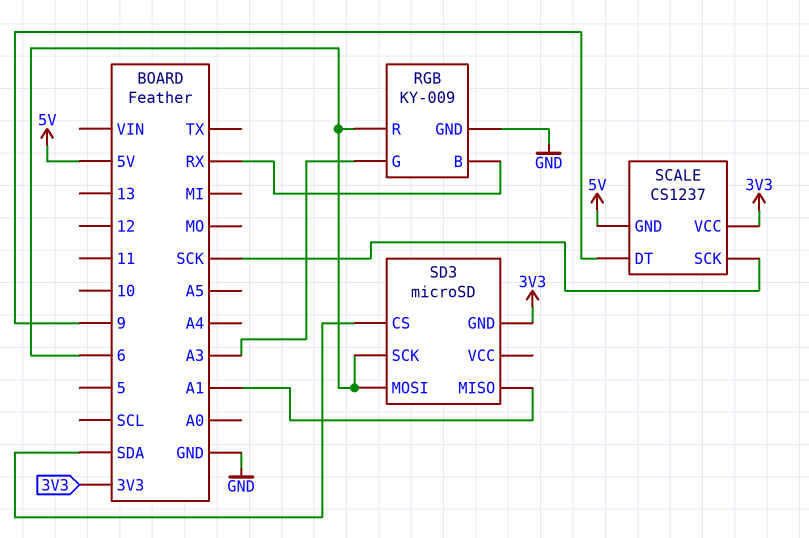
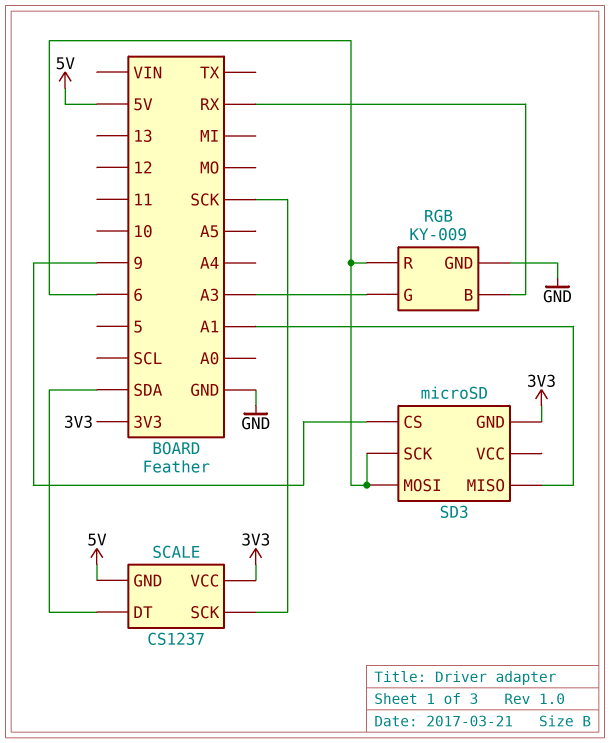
SCALE pin DT: 9 -> SDA
SD3 pin CS: SDA -> 9

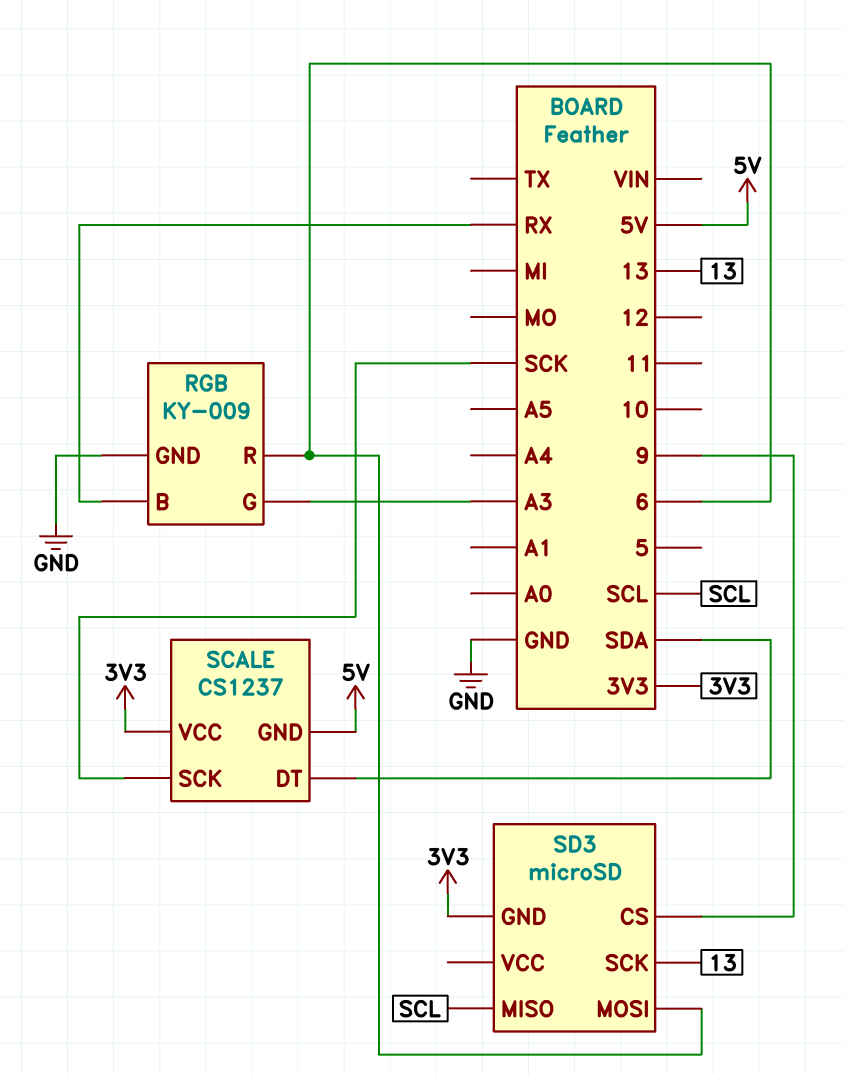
SD3 pin MISO: A1 -> SCL
SD3 pin SCK: 6 -> 13

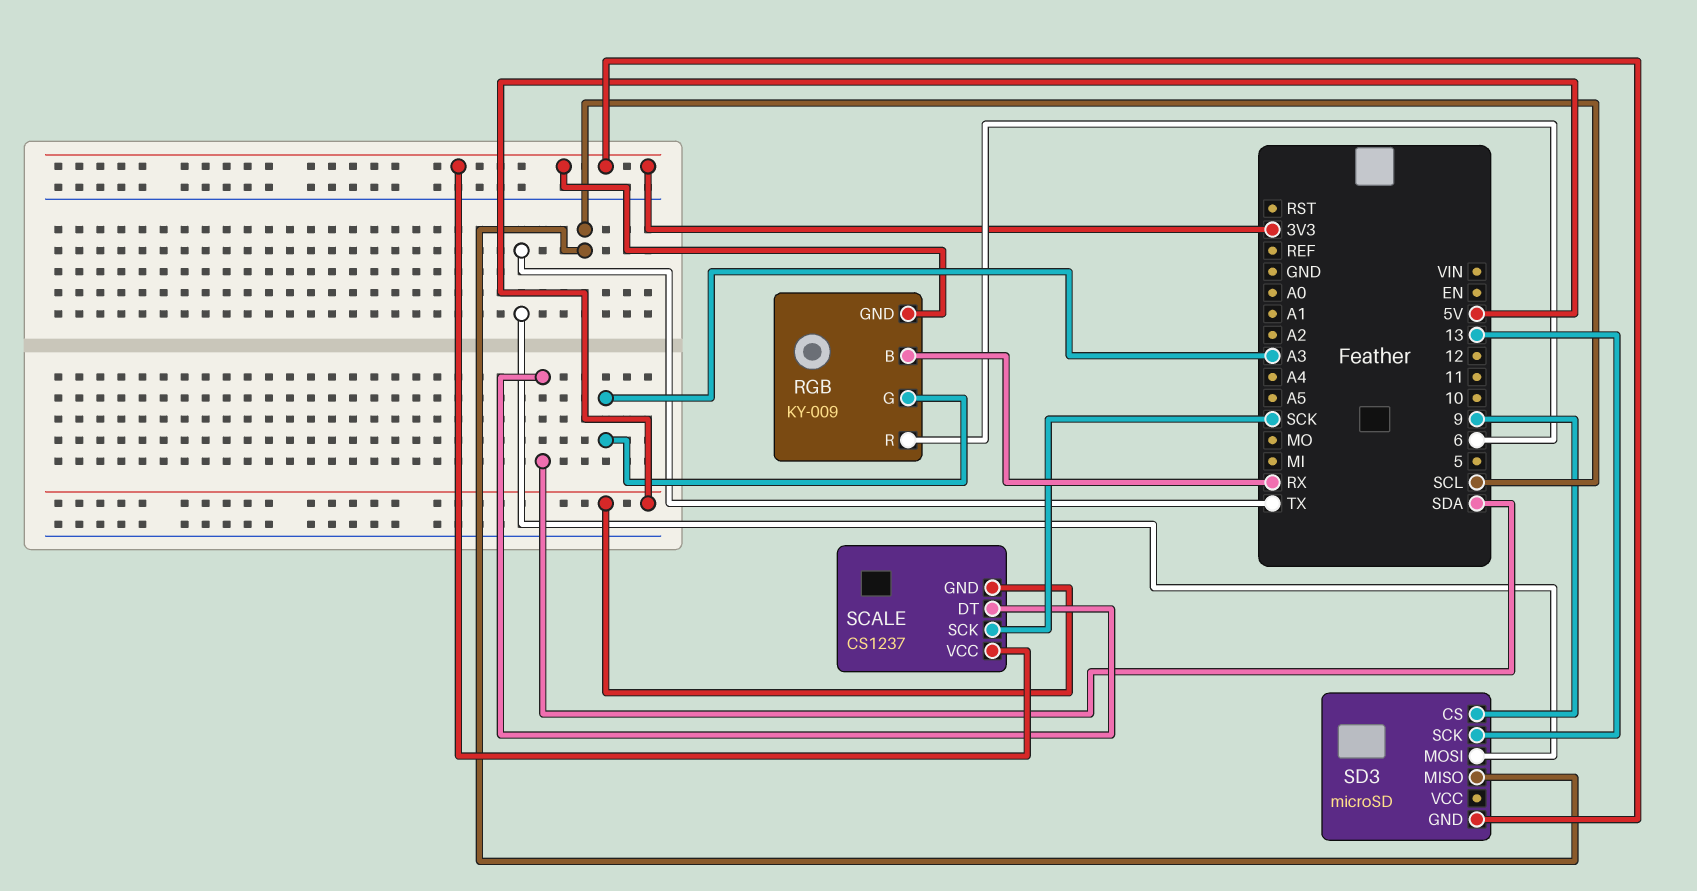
RGB pin GND: GND -> 3V3
SD3 pin MOSI: 6 -> TX

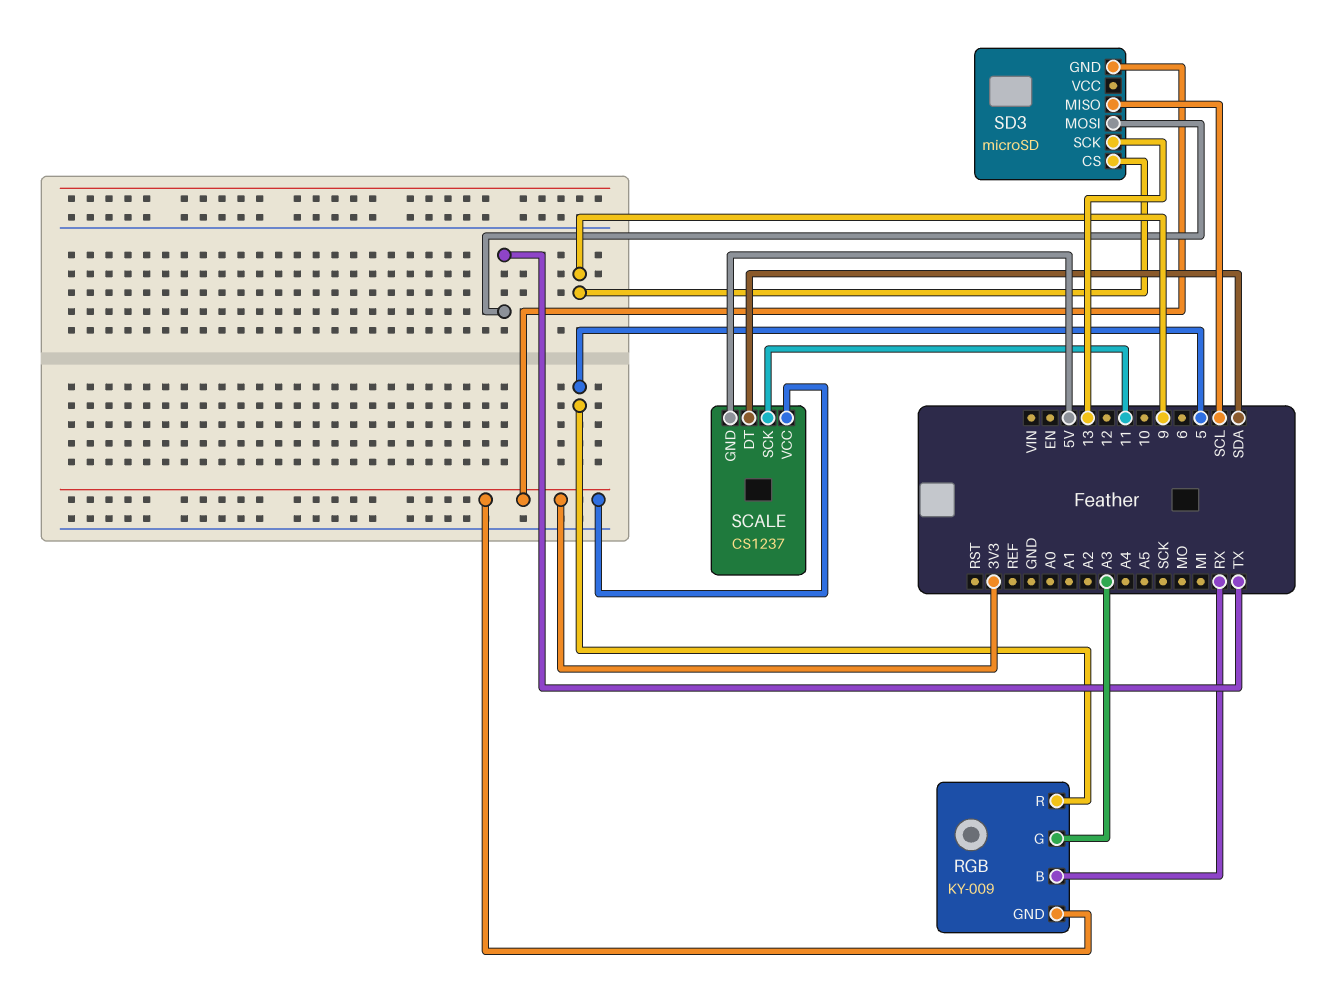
RGB pin R: 6 -> 5
SCALE pin SCK: SCK -> 11

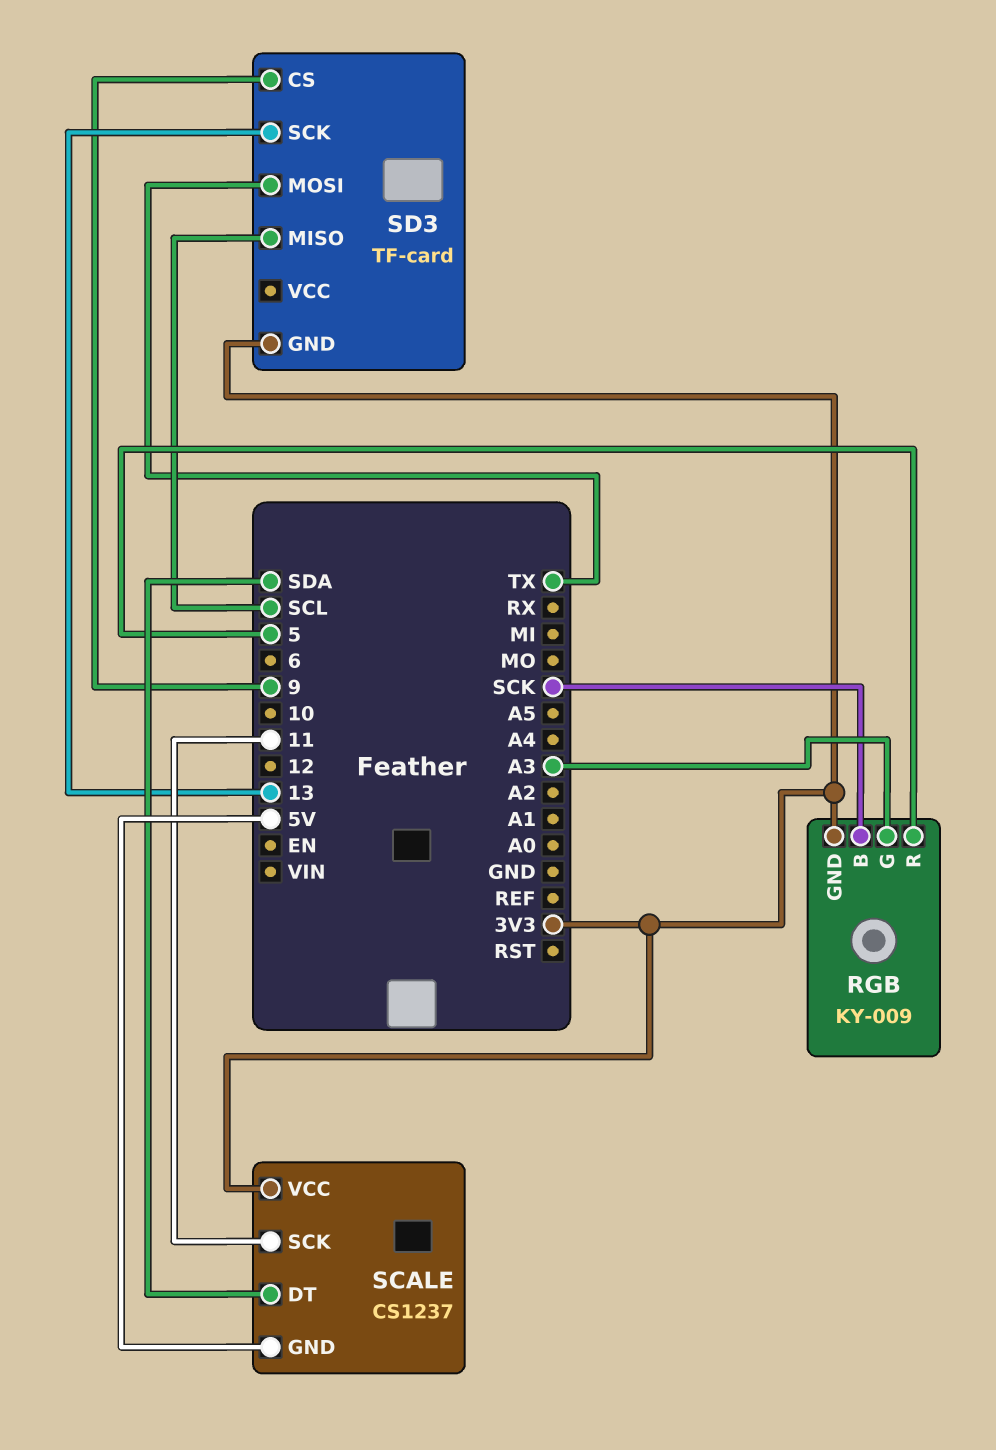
RGB pin B: RX -> SCK
SD3: microSD -> TF-card

